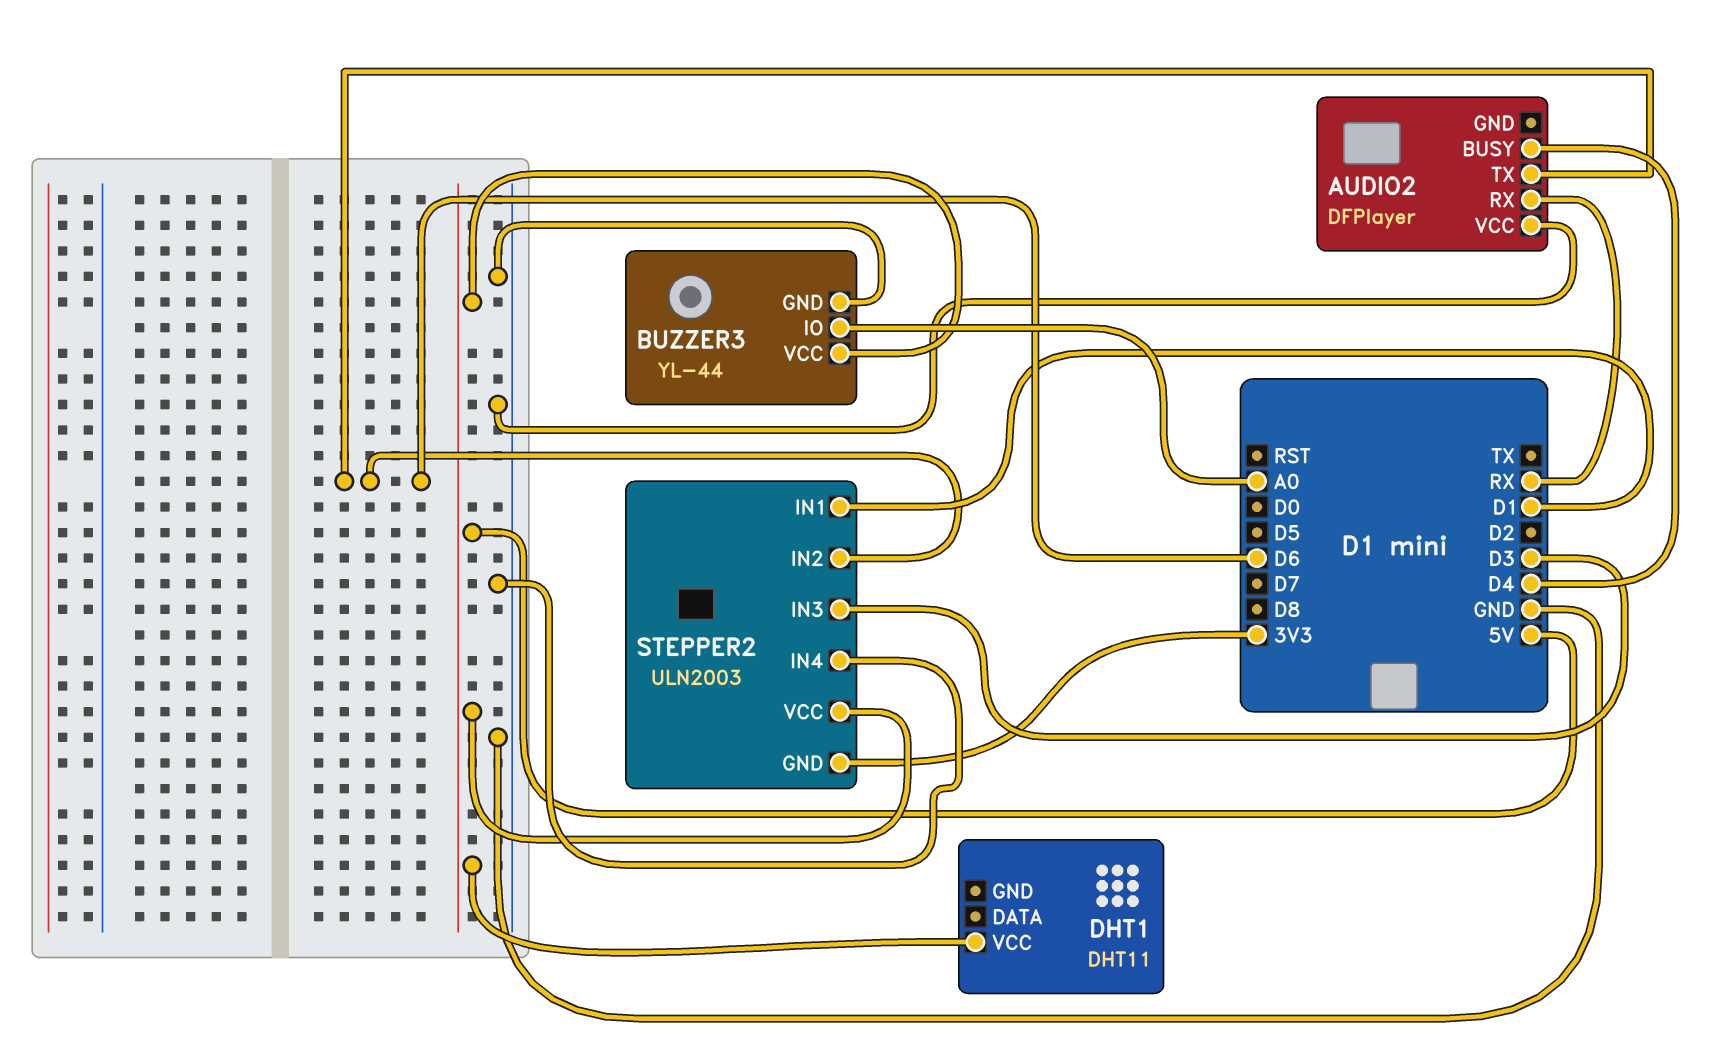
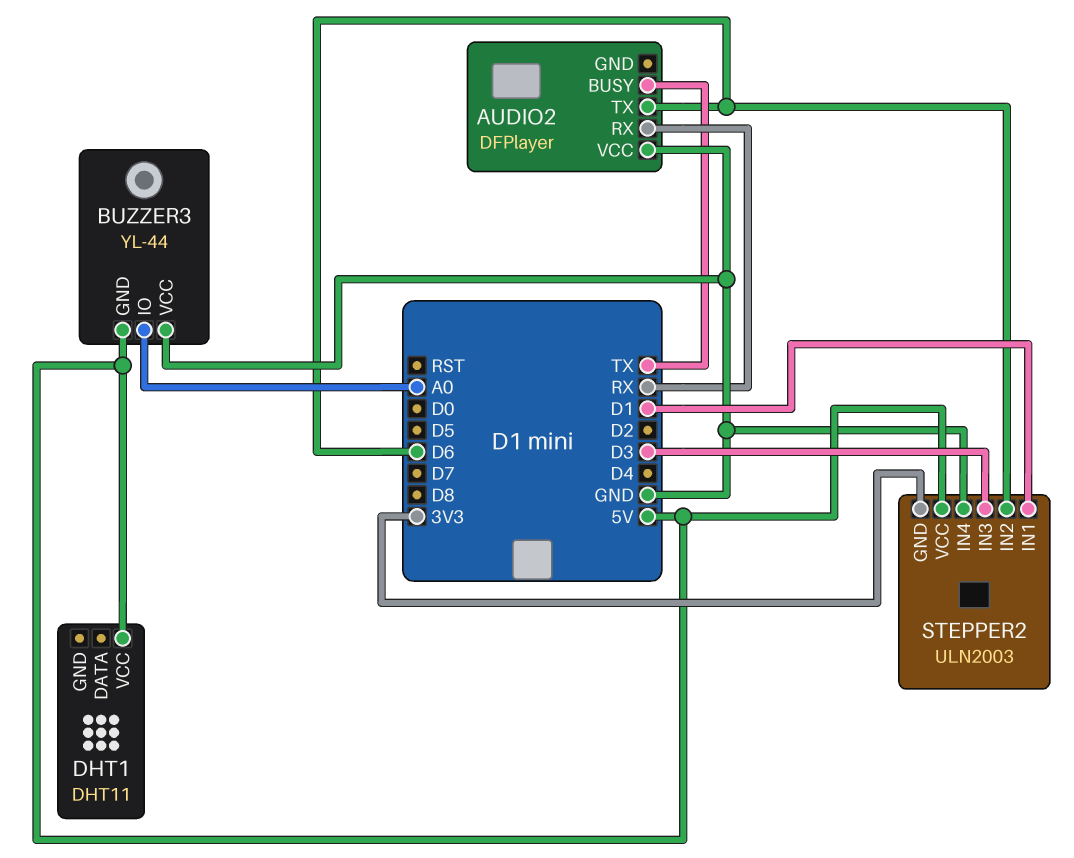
AUDIO2 pin BUSY: D4 -> TX
BUZZER3 pin GND: GND -> 5V
BUZZER3 pin VCC: 5V -> GND

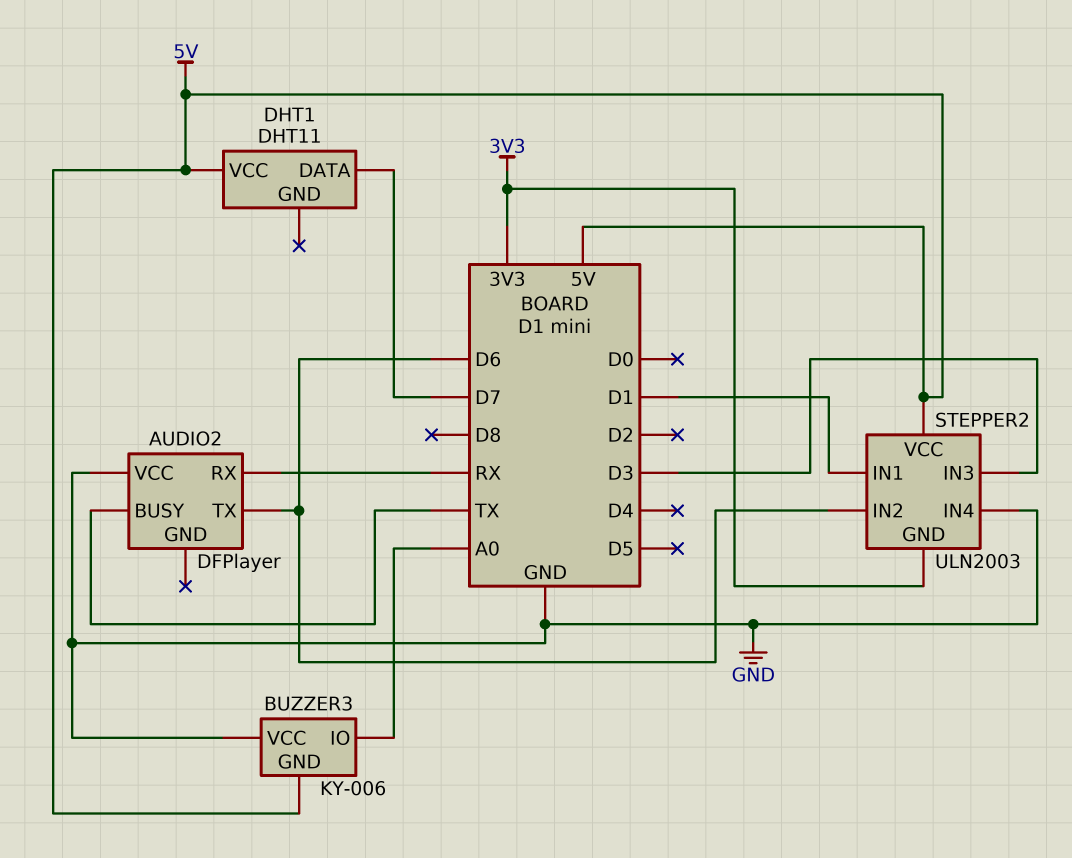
BUZZER3: YL-44 -> KY-006
DHT1 pin DATA: none -> D7

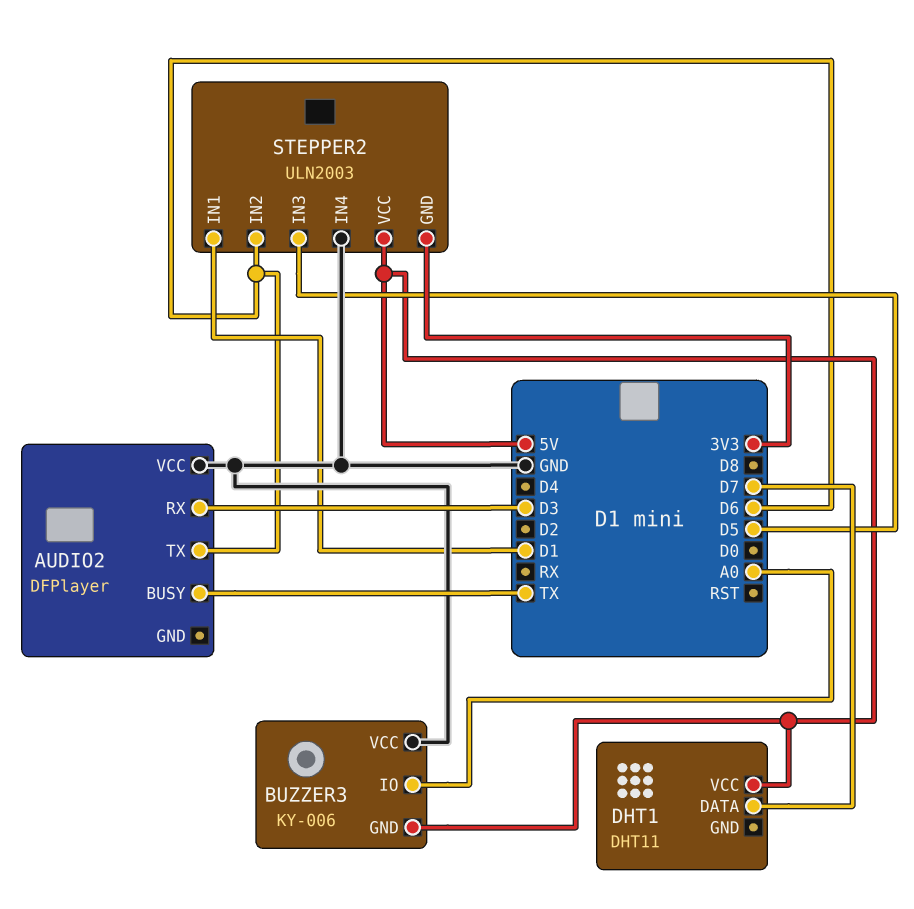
AUDIO2 pin RX: RX -> D3
STEPPER2 pin IN3: D3 -> D5

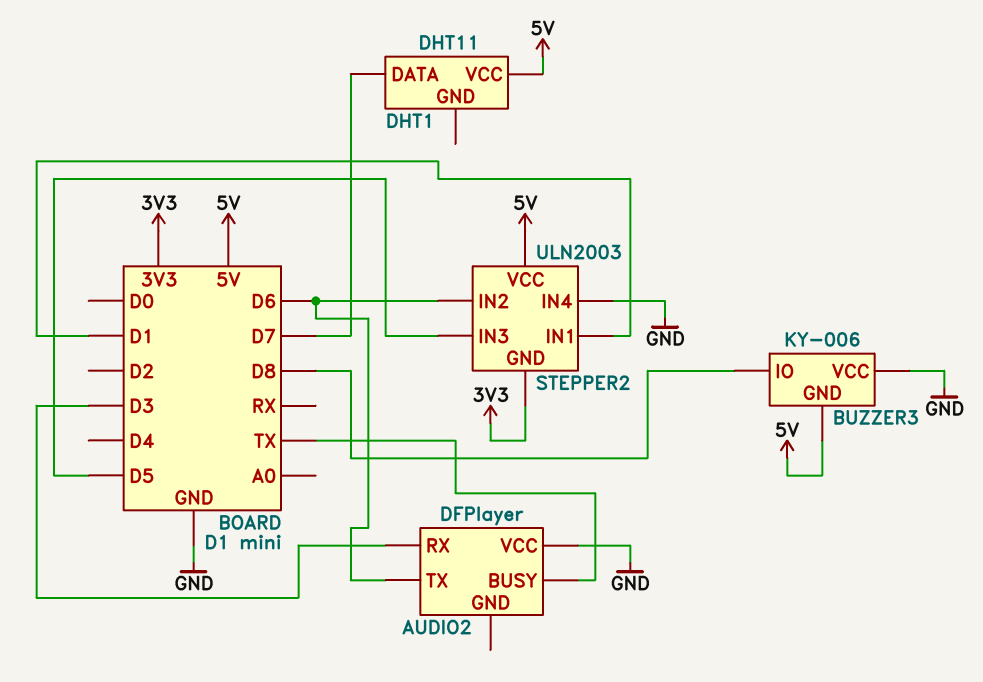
BUZZER3 pin IO: A0 -> D8

